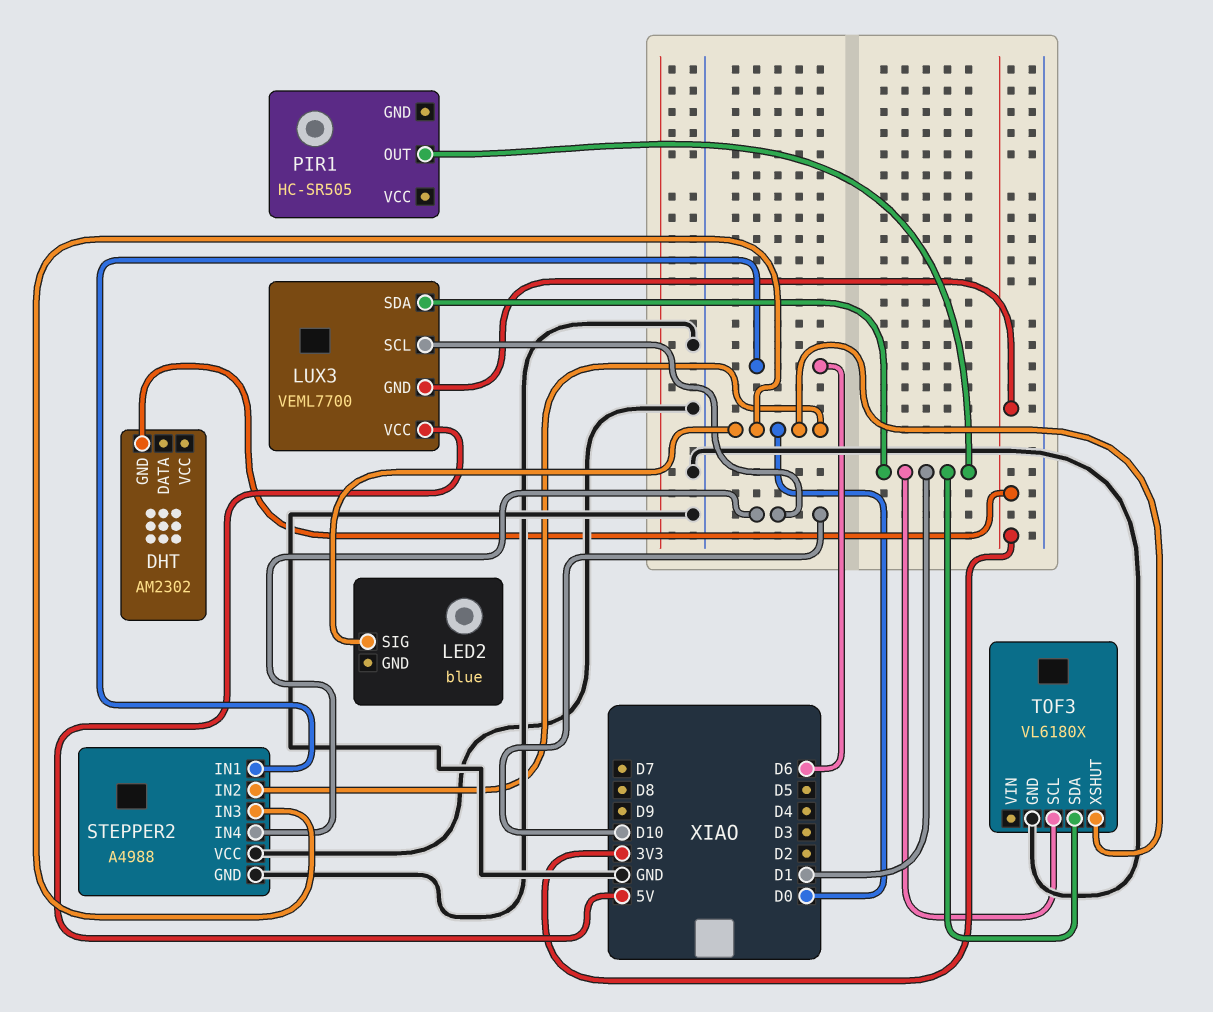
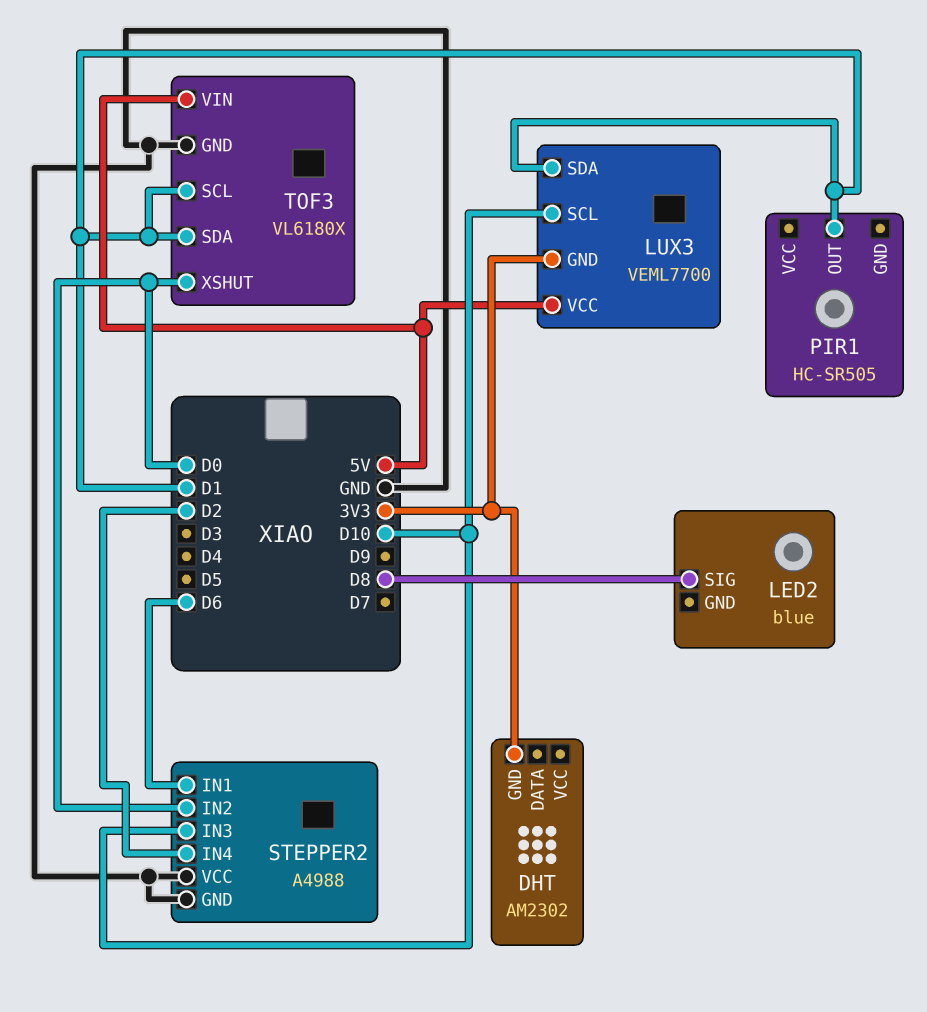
LED2 pin SIG: D0 -> D8
STEPPER2 pin IN3: D0 -> D10
STEPPER2 pin IN4: D10 -> D2
TOF3 pin VIN: none -> 5V

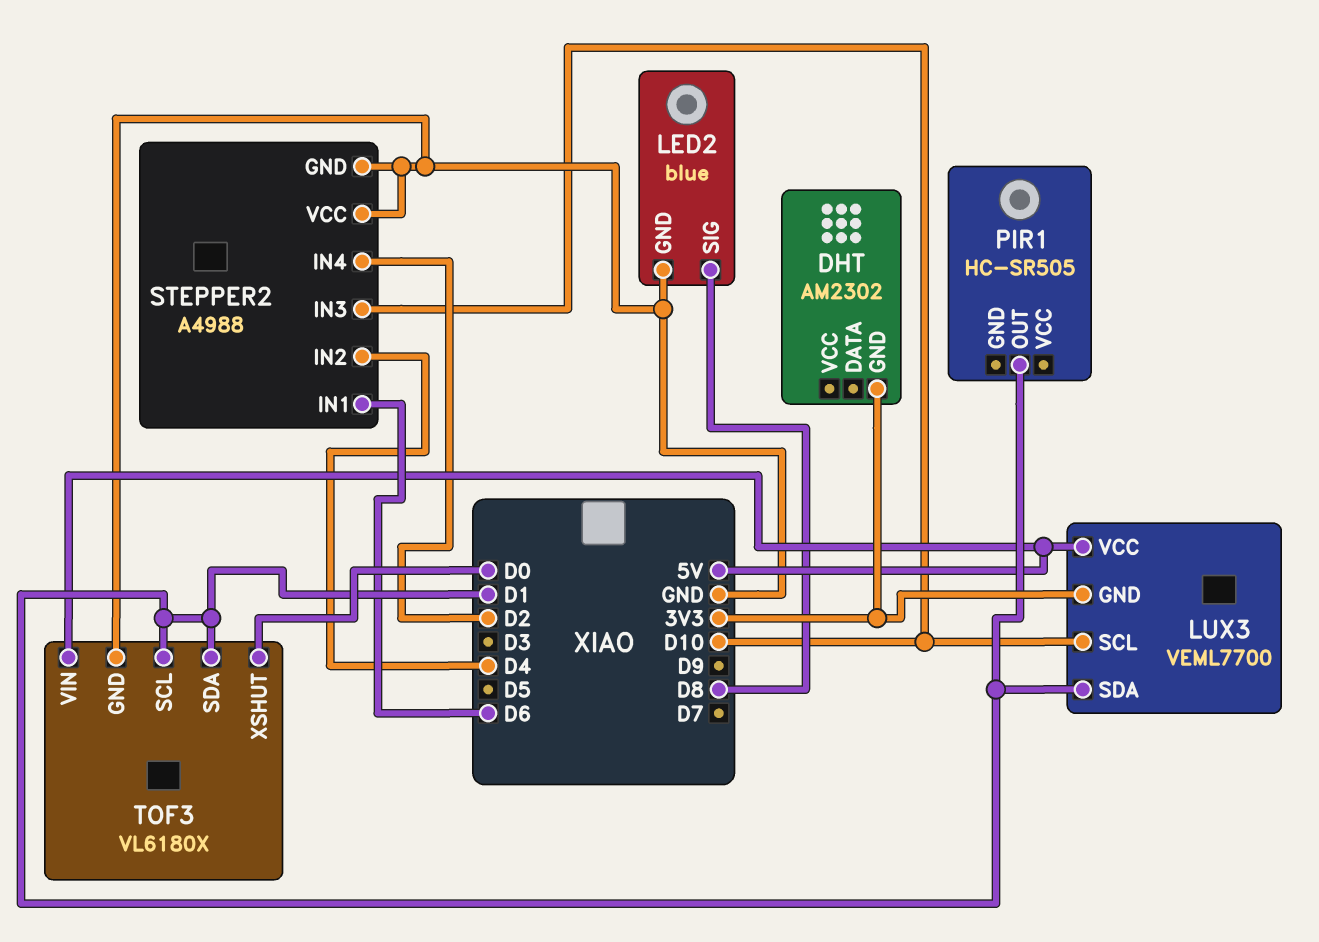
LED2 pin GND: none -> GND
STEPPER2 pin IN2: D0 -> D4

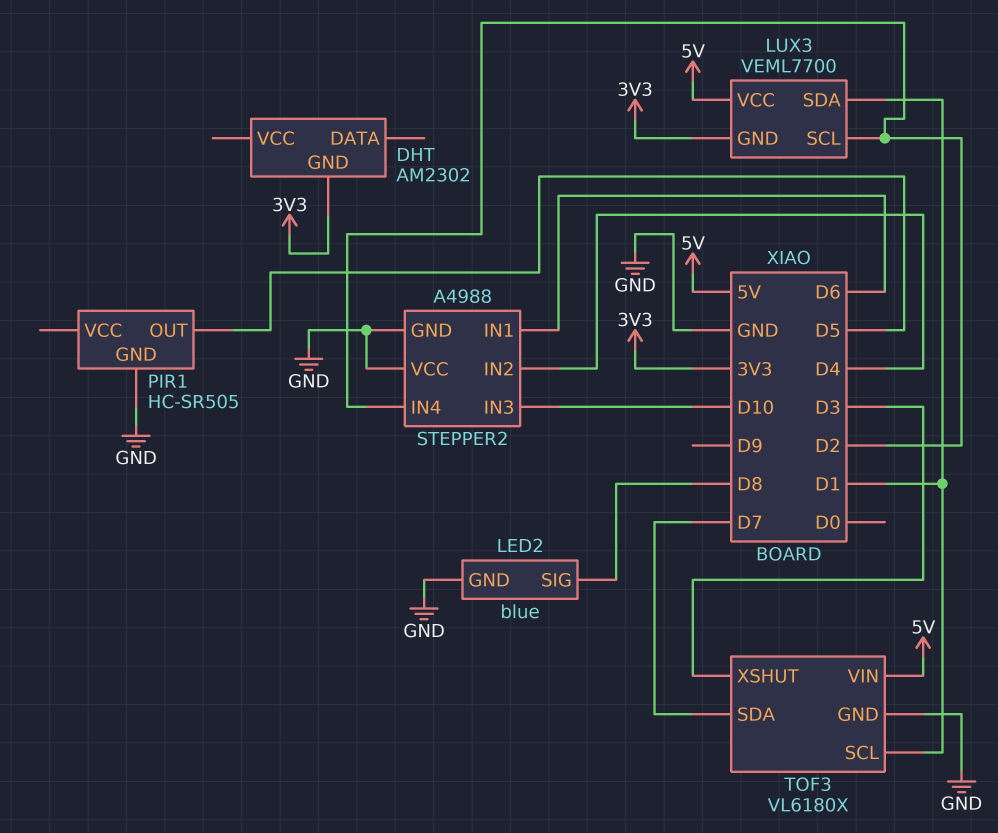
LUX3 pin SCL: D10 -> D2
PIR1 pin GND: none -> GND
PIR1 pin OUT: D1 -> D5
TOF3 pin SDA: D1 -> D7
TOF3 pin XSHUT: D0 -> D3

